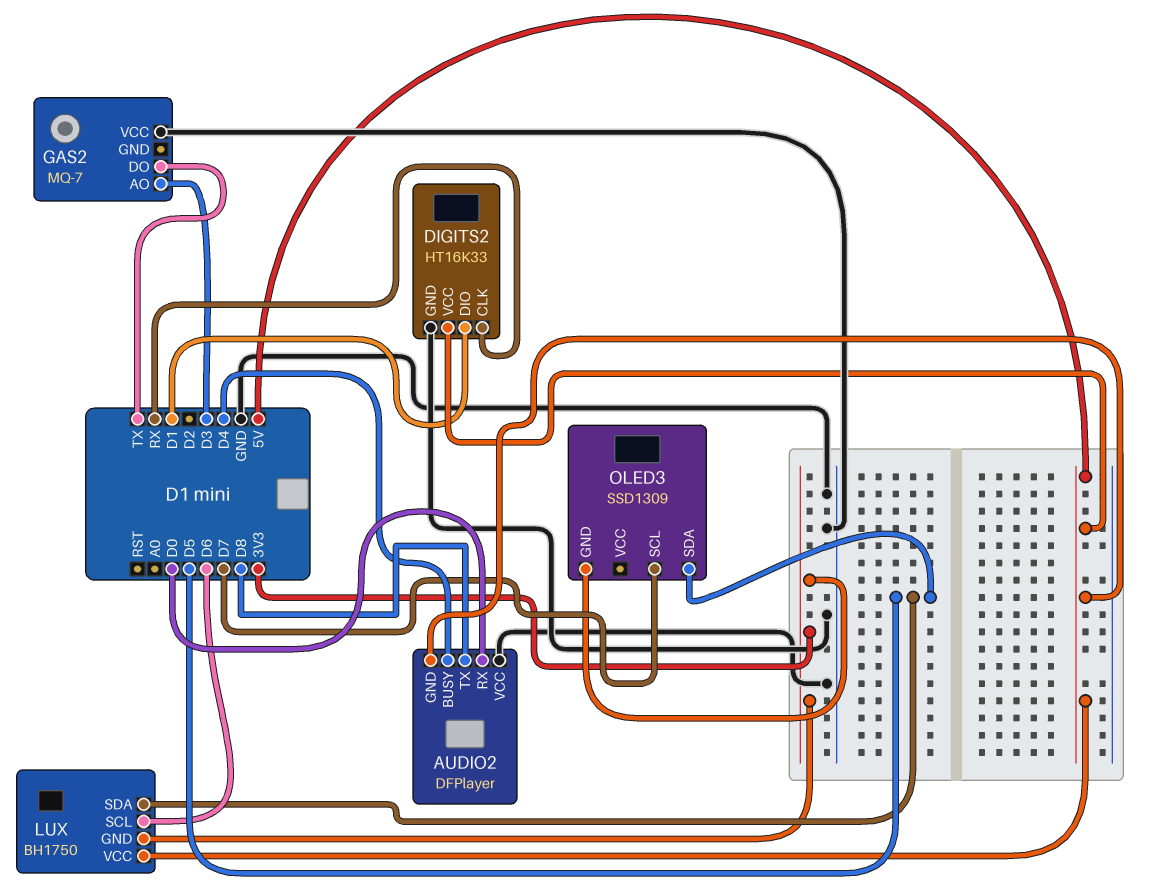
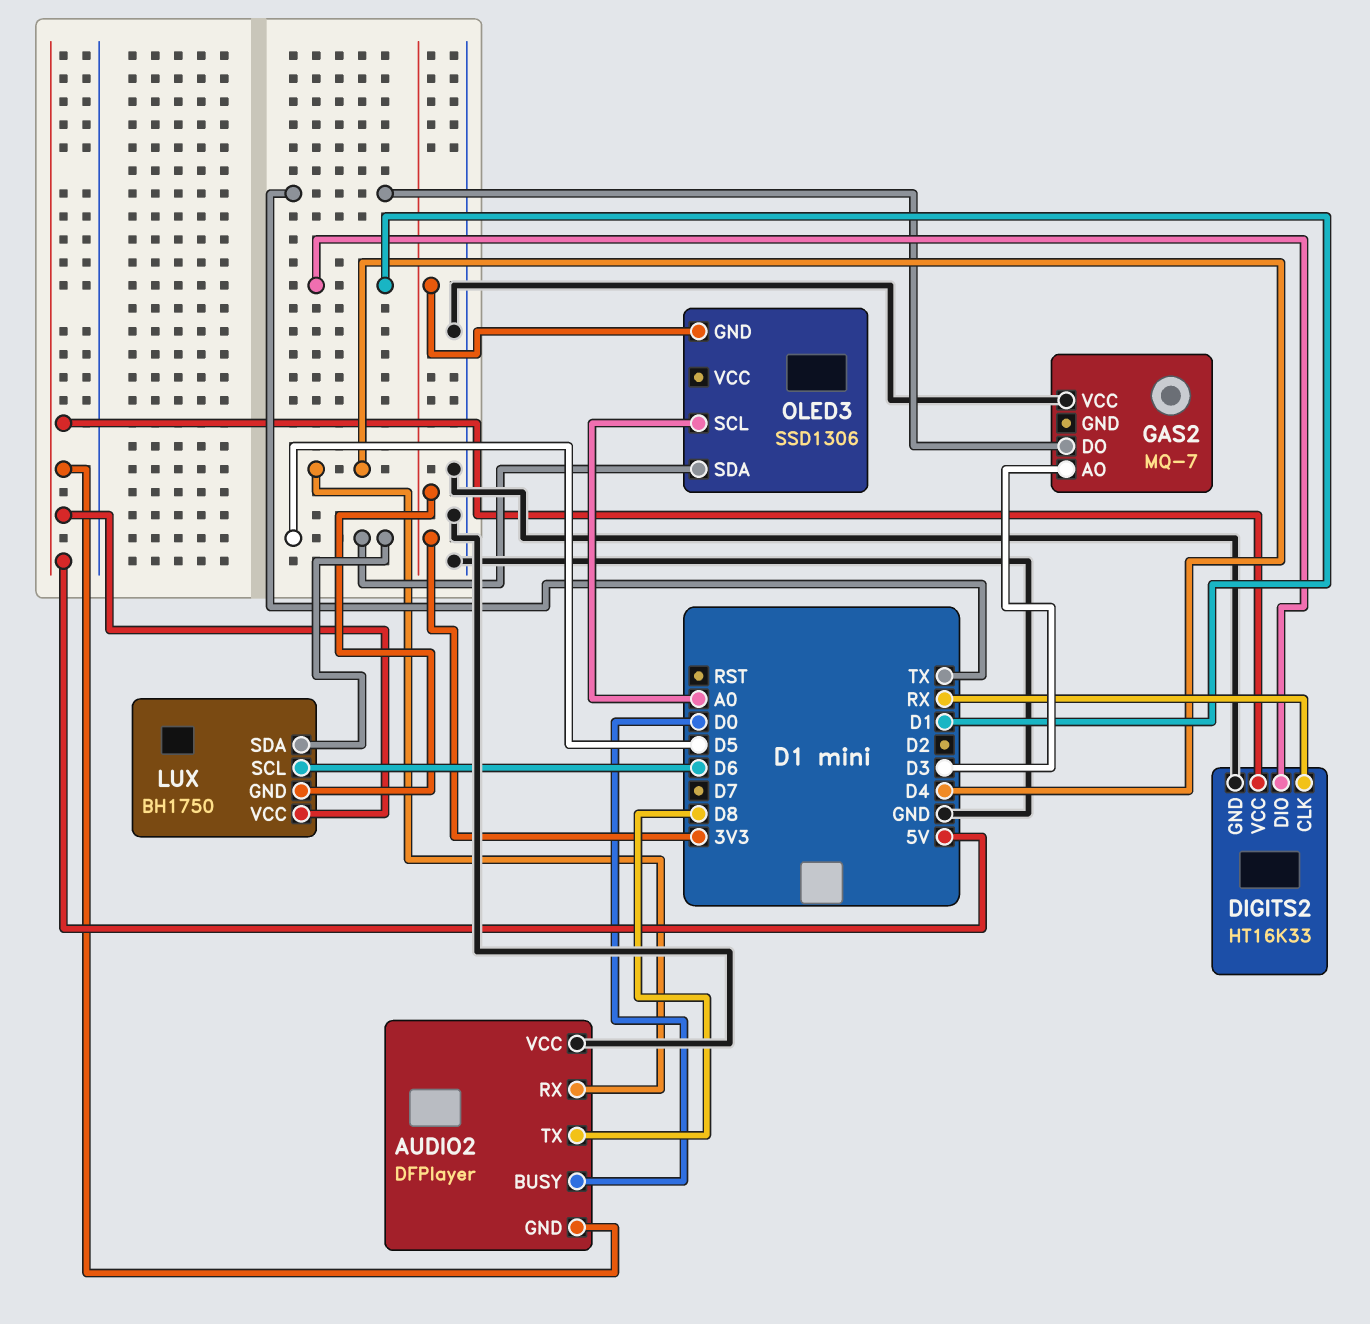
AUDIO2 pin BUSY: D4 -> D0
AUDIO2 pin RX: D0 -> D4
OLED3: SSD1309 -> SSD1306
OLED3 pin SCL: D7 -> A0

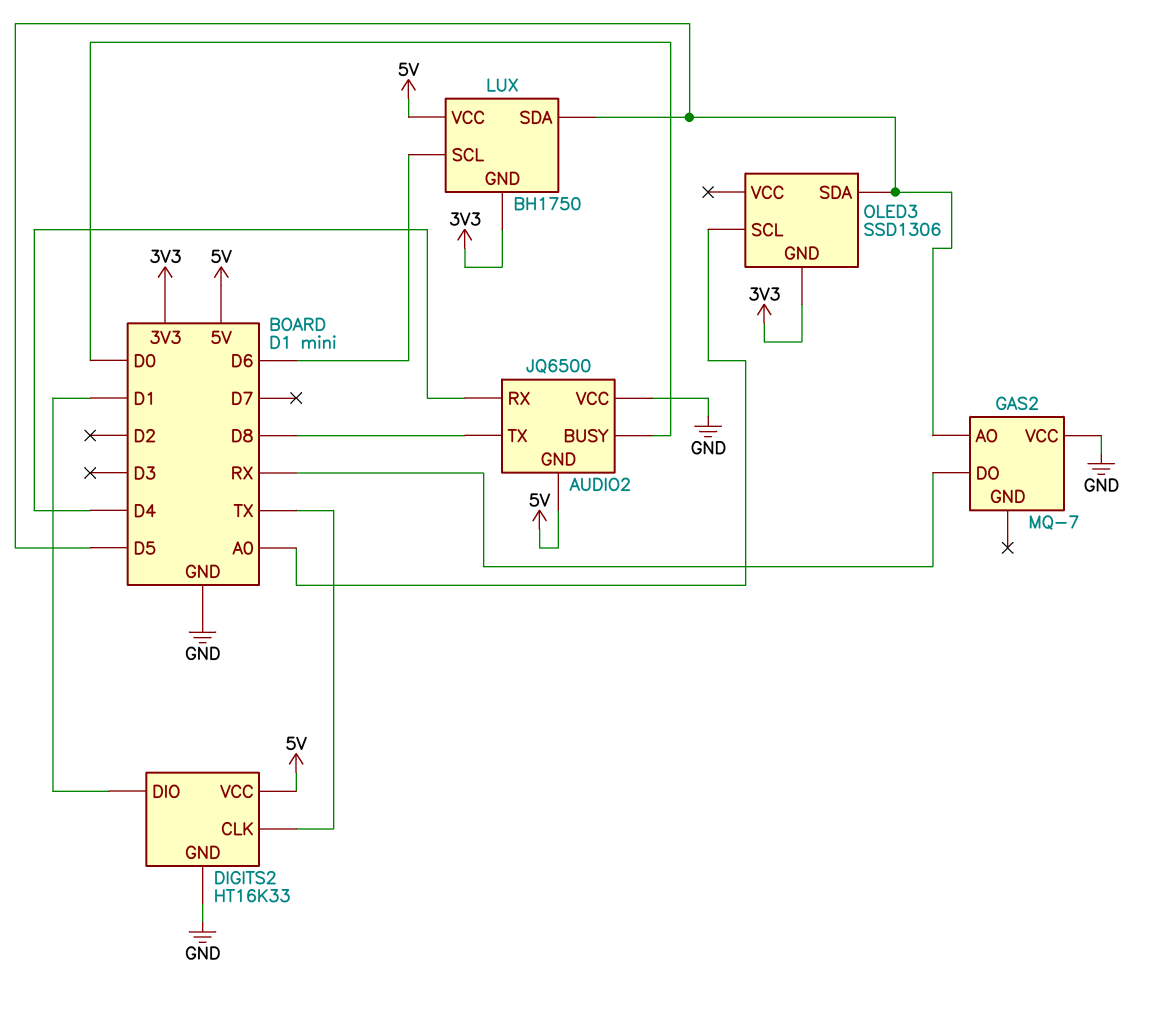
AUDIO2: DFPlayer -> JQ6500
DIGITS2 pin CLK: RX -> TX
GAS2 pin AO: D3 -> D5
GAS2 pin DO: TX -> RX

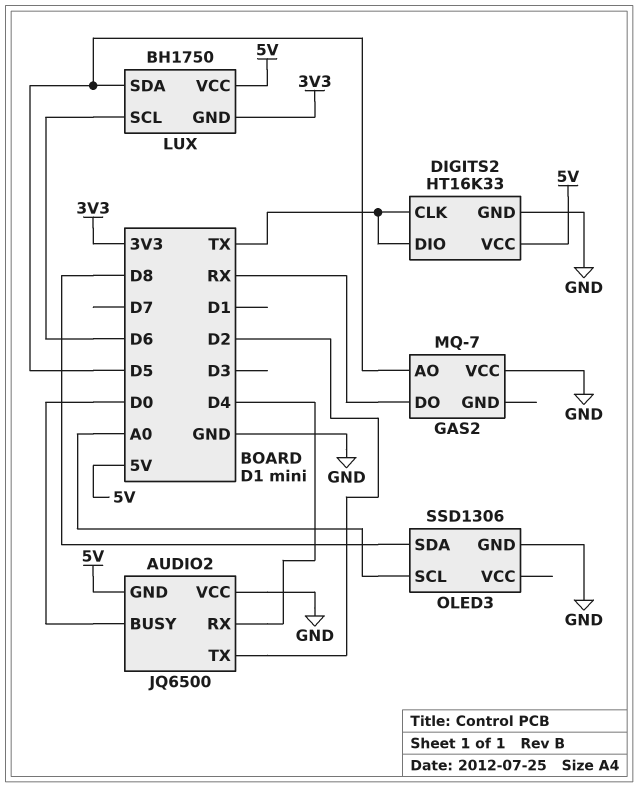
AUDIO2 pin TX: D8 -> D2
DIGITS2 pin DIO: D1 -> TX
OLED3 pin GND: 3V3 -> GND
OLED3 pin SDA: D5 -> D8

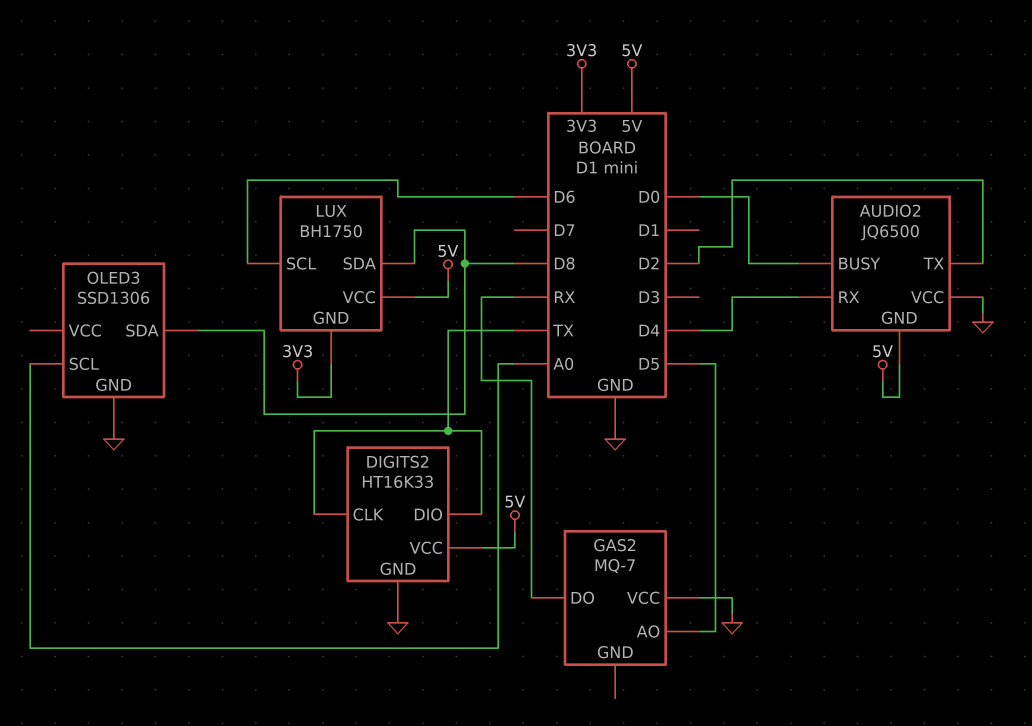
LUX pin SDA: D5 -> D8

